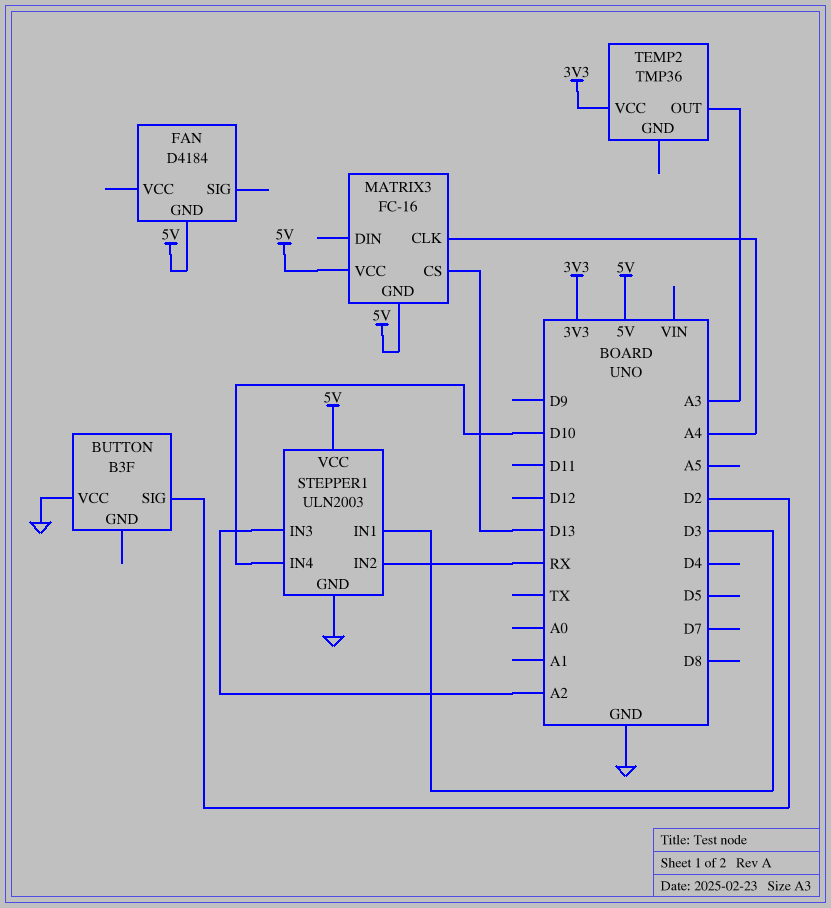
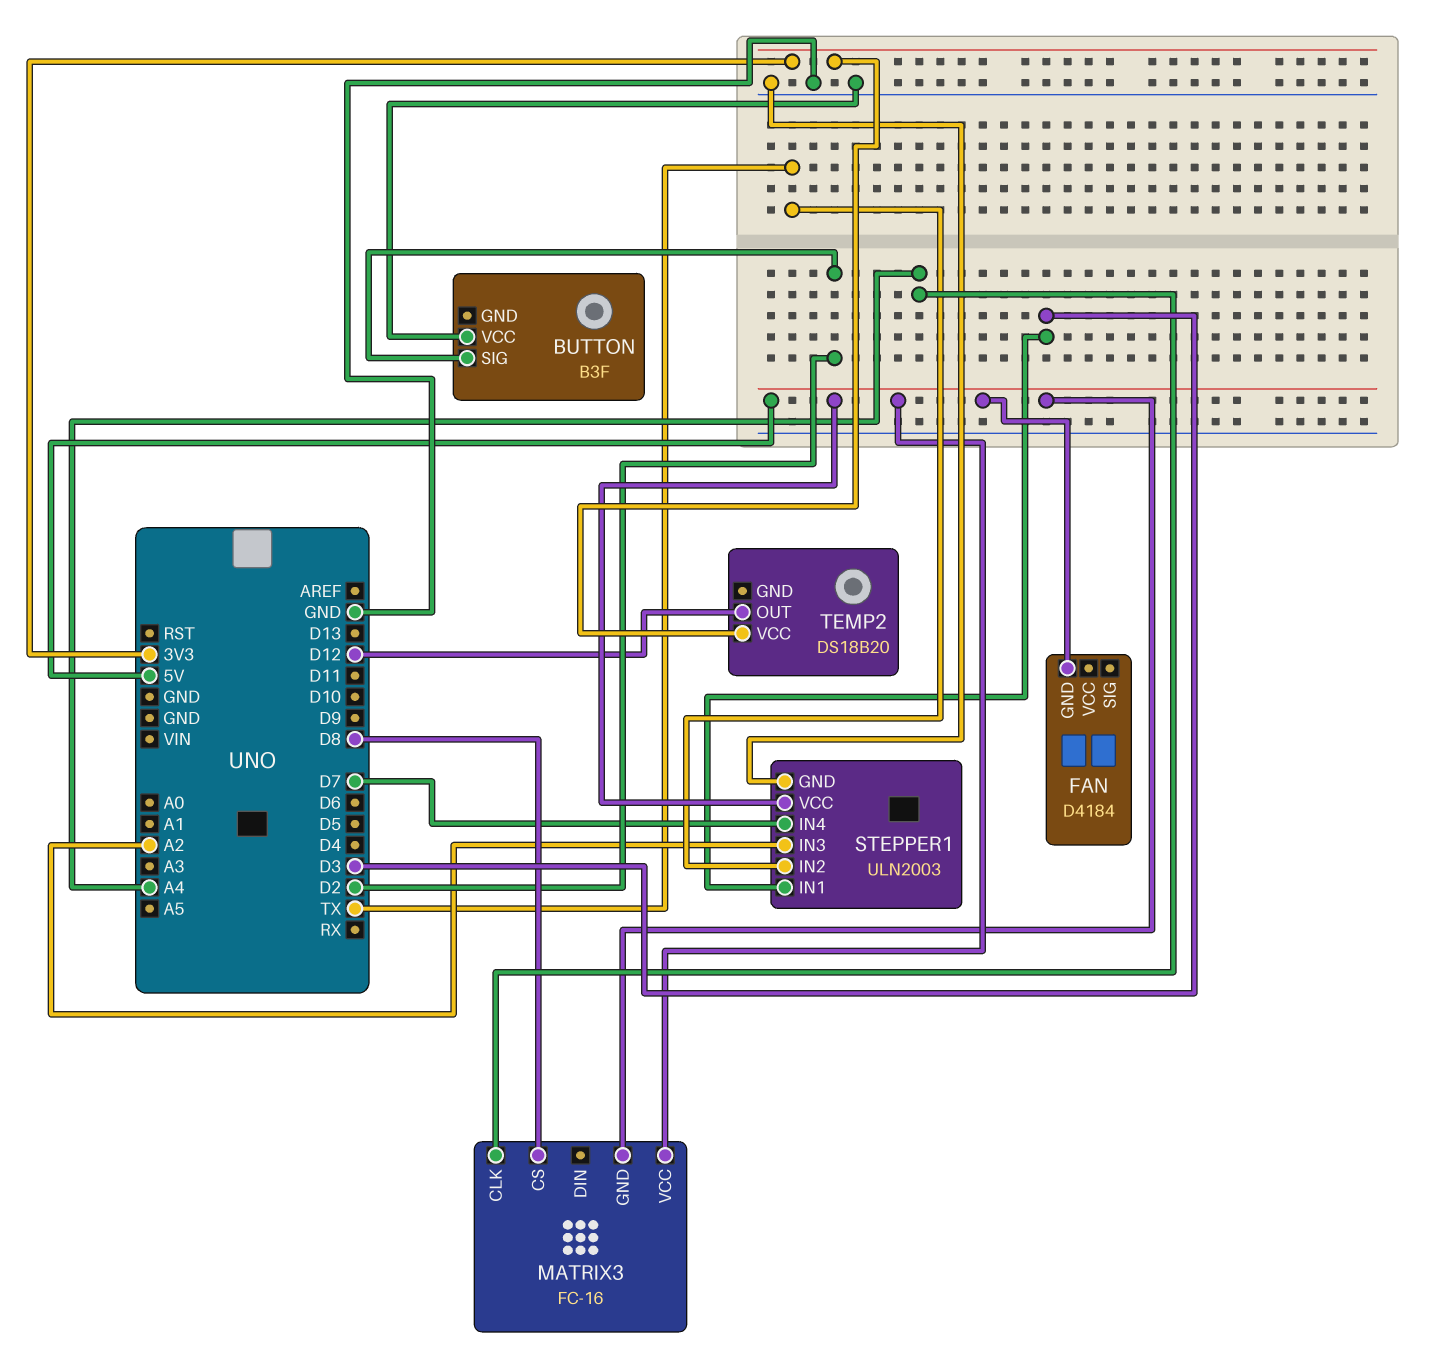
MATRIX3 pin CS: D13 -> D8
STEPPER1 pin IN2: RX -> TX
STEPPER1 pin IN4: D10 -> D7
TEMP2: TMP36 -> DS18B20
TEMP2 pin OUT: A3 -> D12

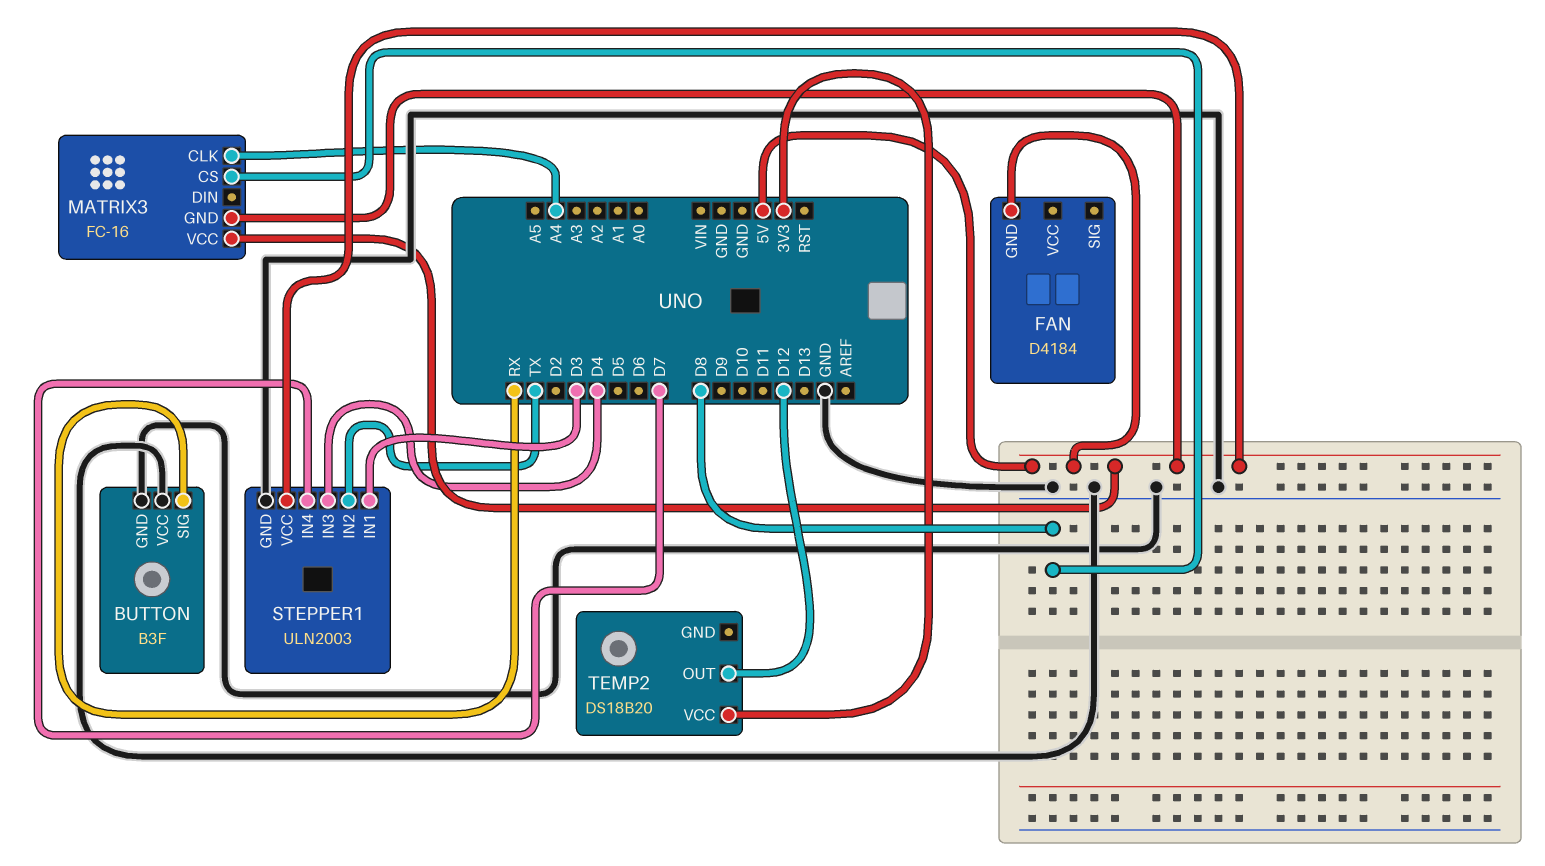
BUTTON pin GND: none -> GND
BUTTON pin SIG: D2 -> RX
STEPPER1 pin IN3: A2 -> D4

